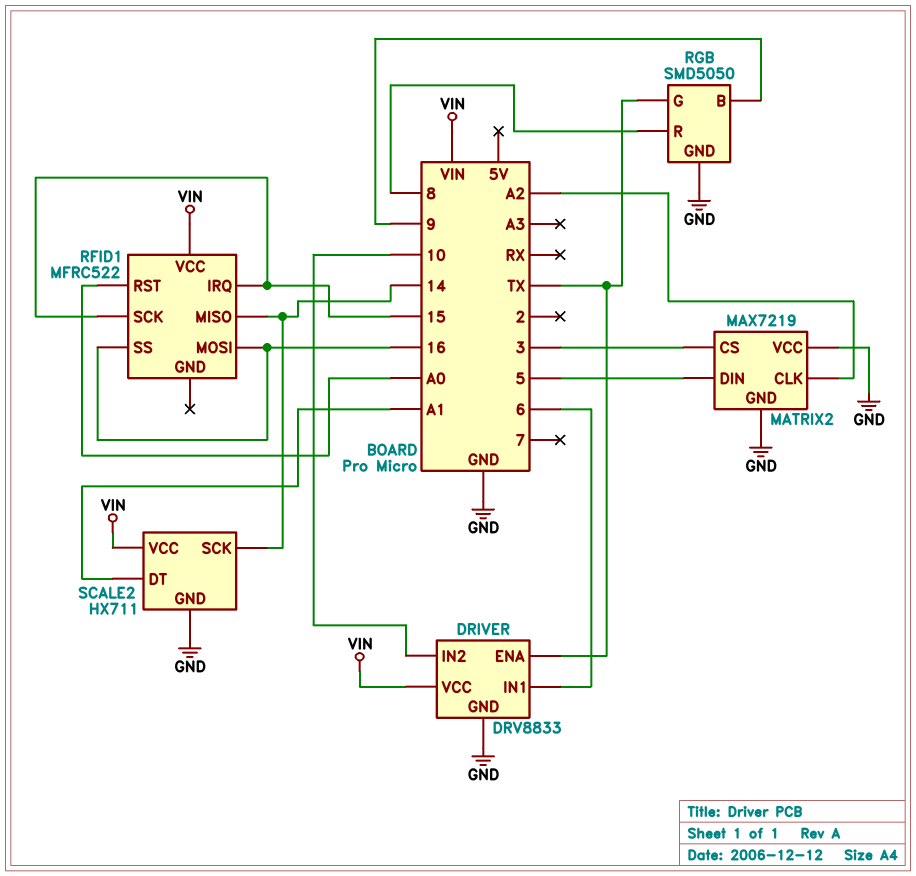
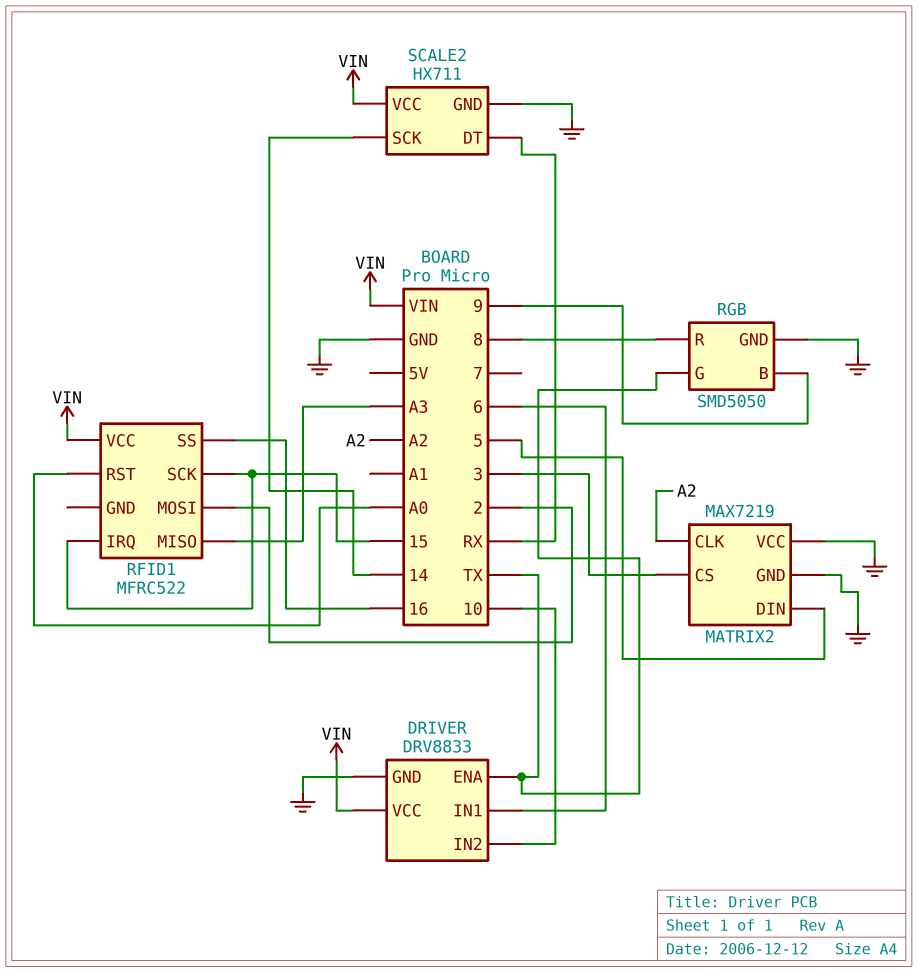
RFID1 pin MISO: 14 -> A3
RFID1 pin MOSI: 16 -> 2
SCALE2 pin DT: A1 -> RX

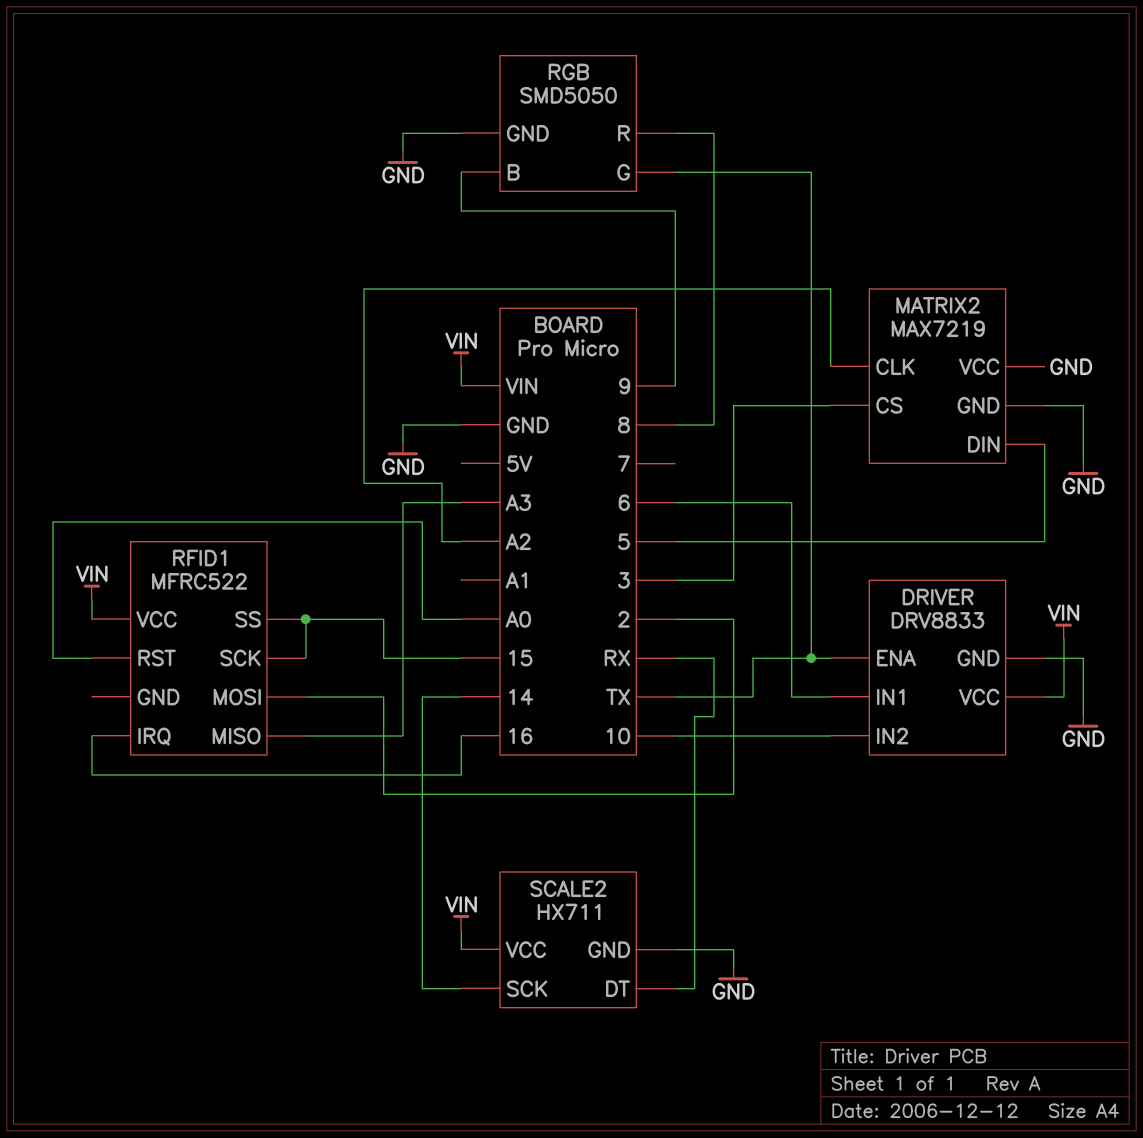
RFID1 pin IRQ: 15 -> 16
RFID1 pin SS: 16 -> 15

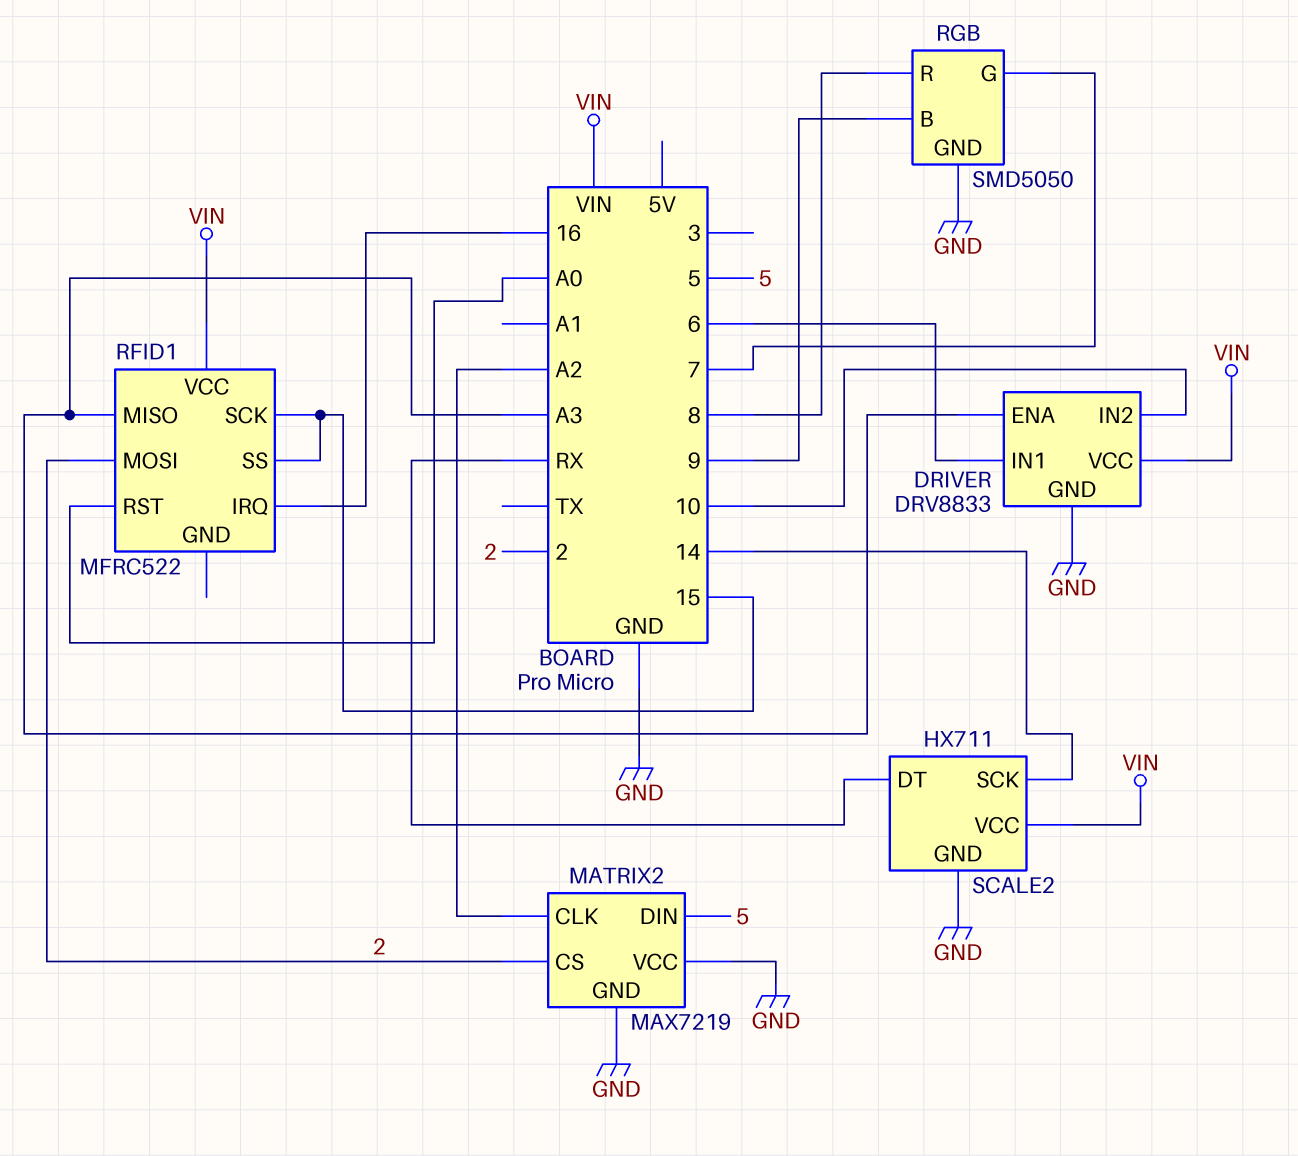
DRIVER pin ENA: TX -> A3
MATRIX2 pin CS: 3 -> 2
RGB pin G: TX -> 7

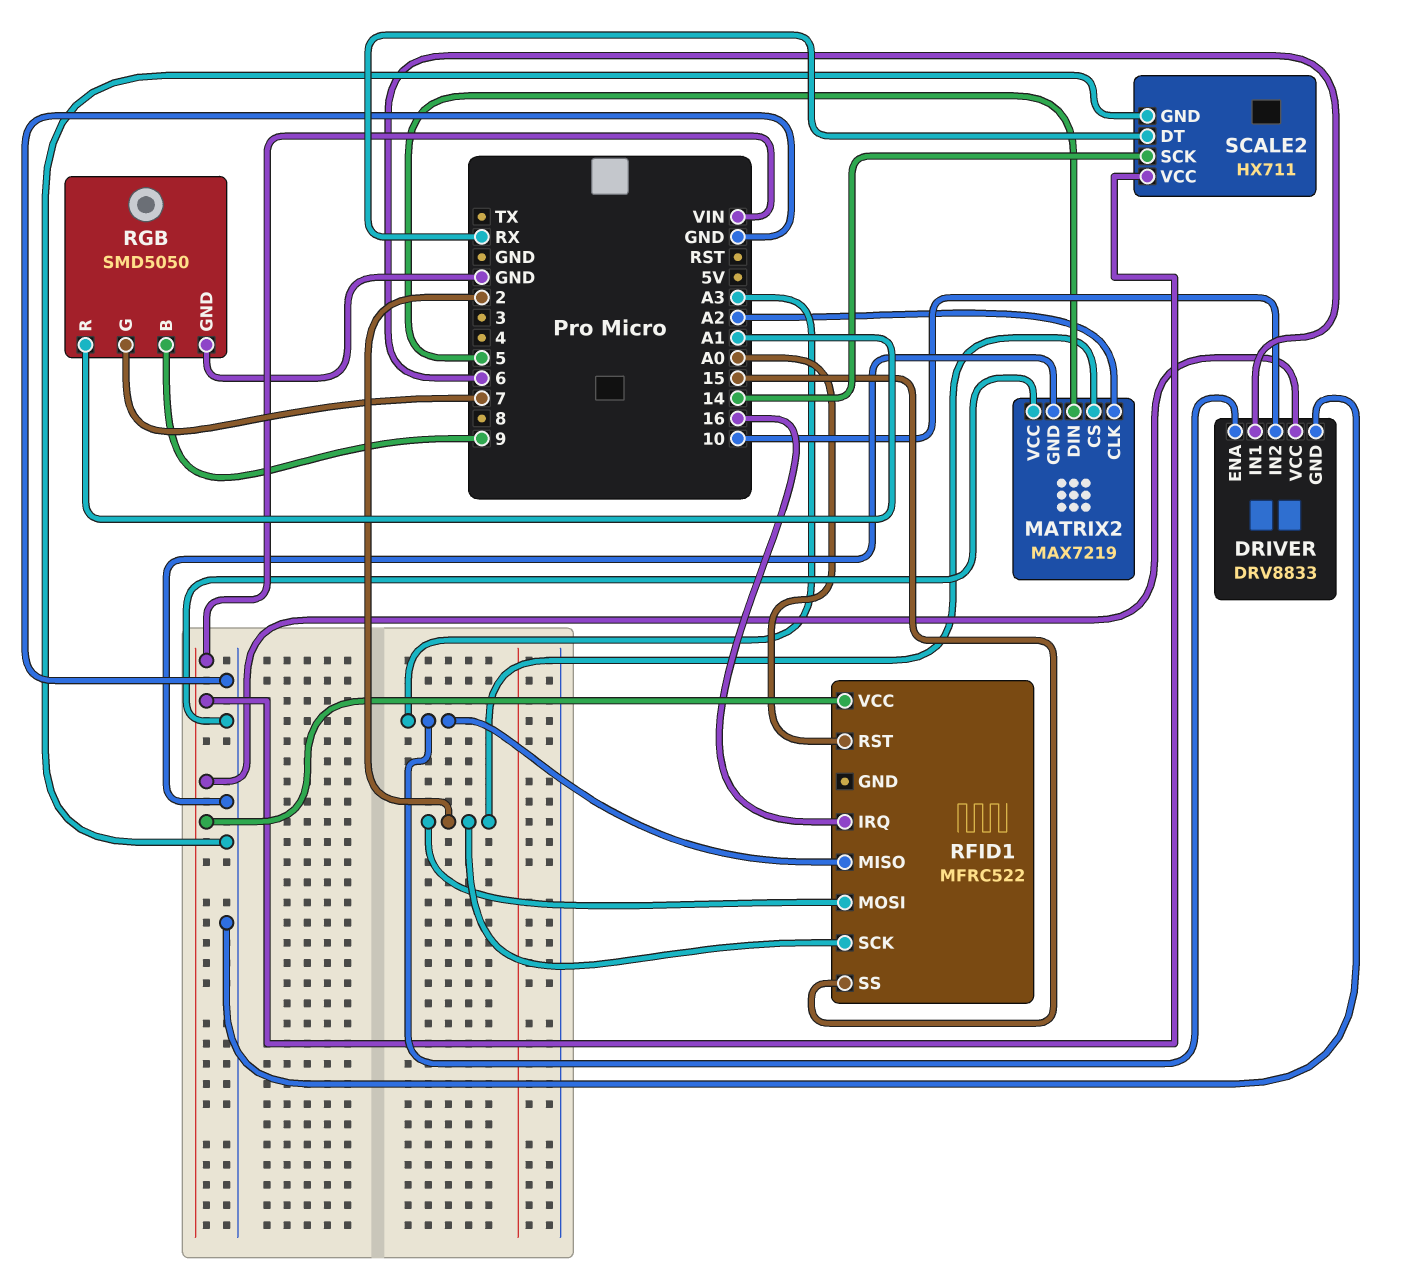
RFID1 pin SCK: 15 -> 2
RGB pin R: 8 -> A1

